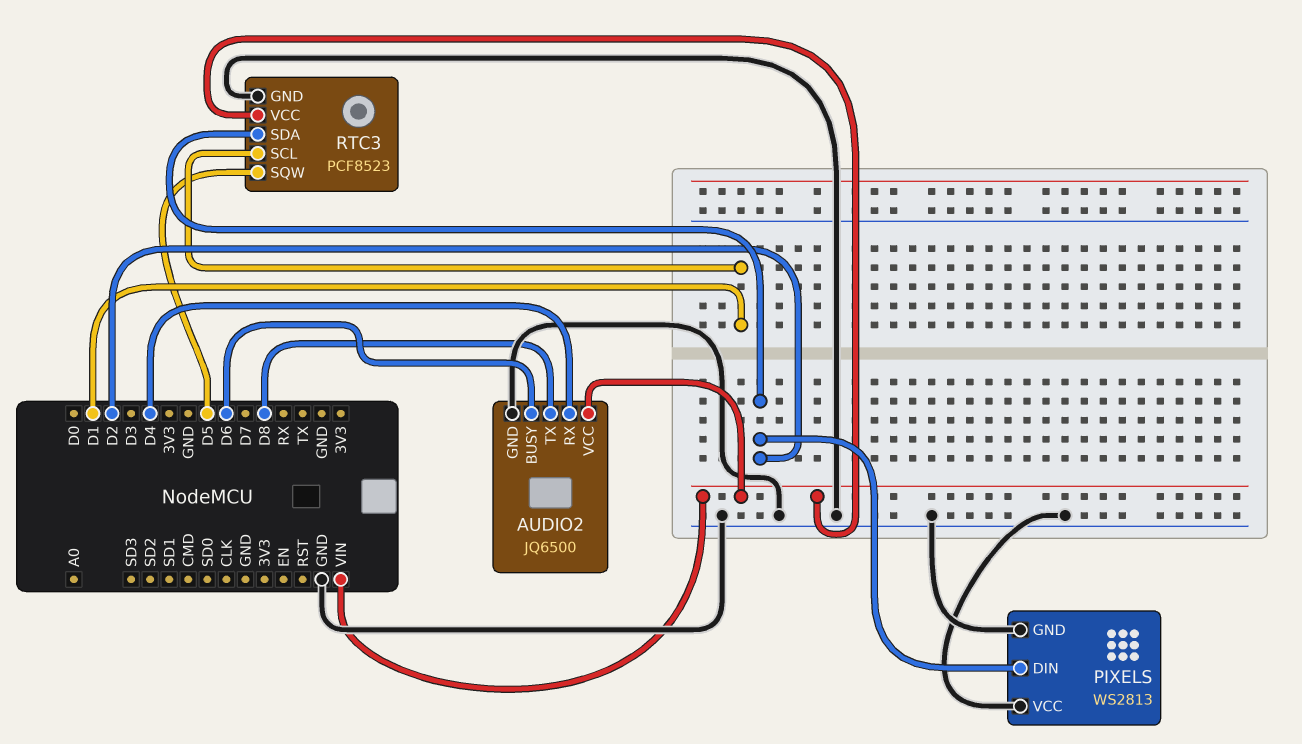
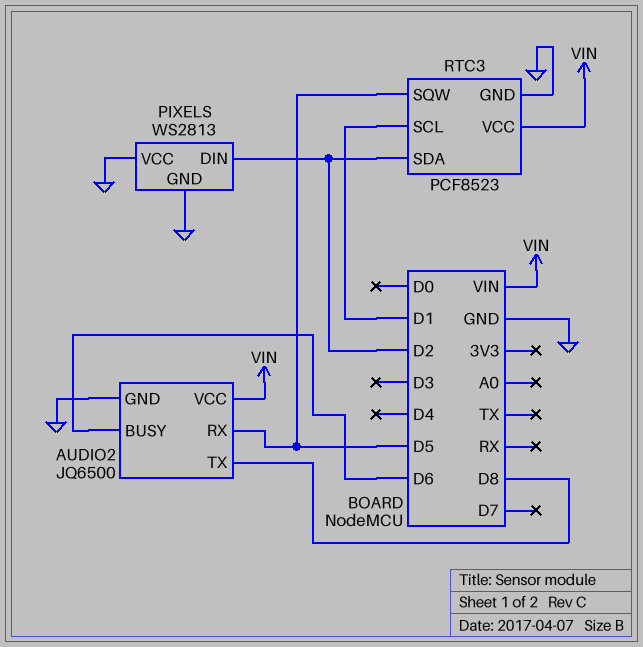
AUDIO2 pin RX: D4 -> D5

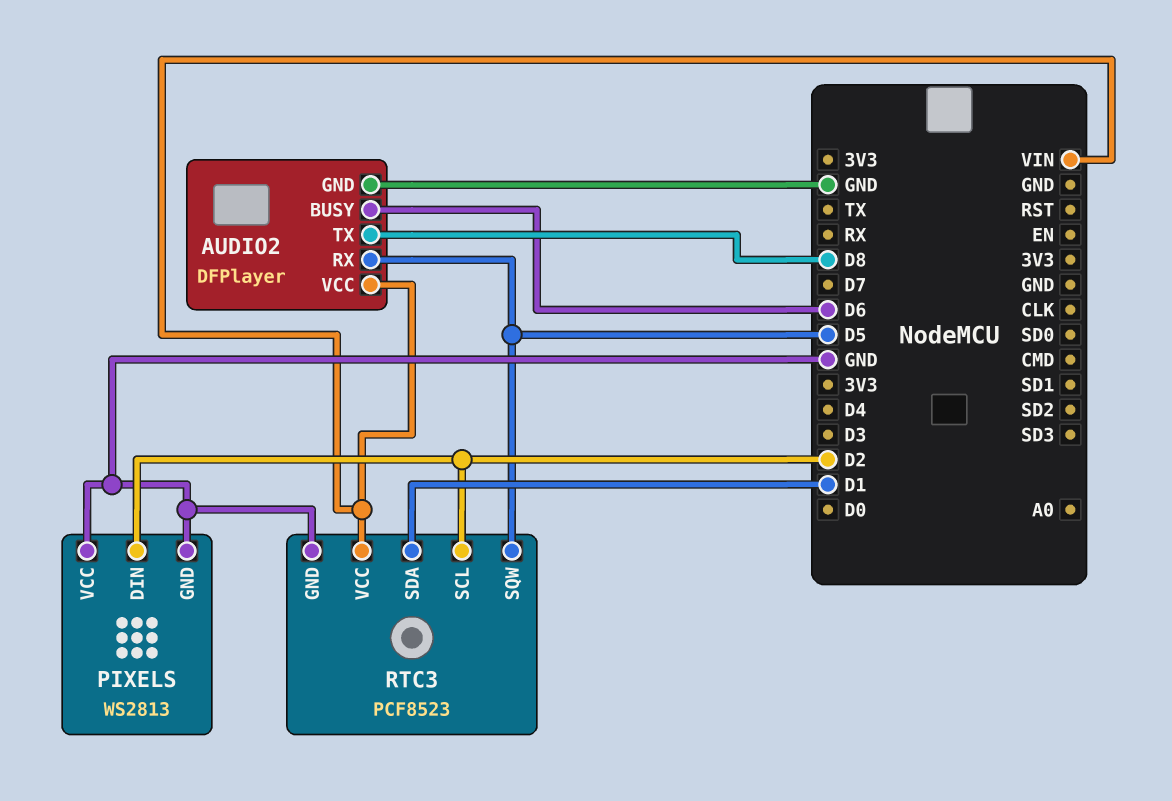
AUDIO2: JQ6500 -> DFPlayer
RTC3 pin SCL: D1 -> D2
RTC3 pin SDA: D2 -> D1

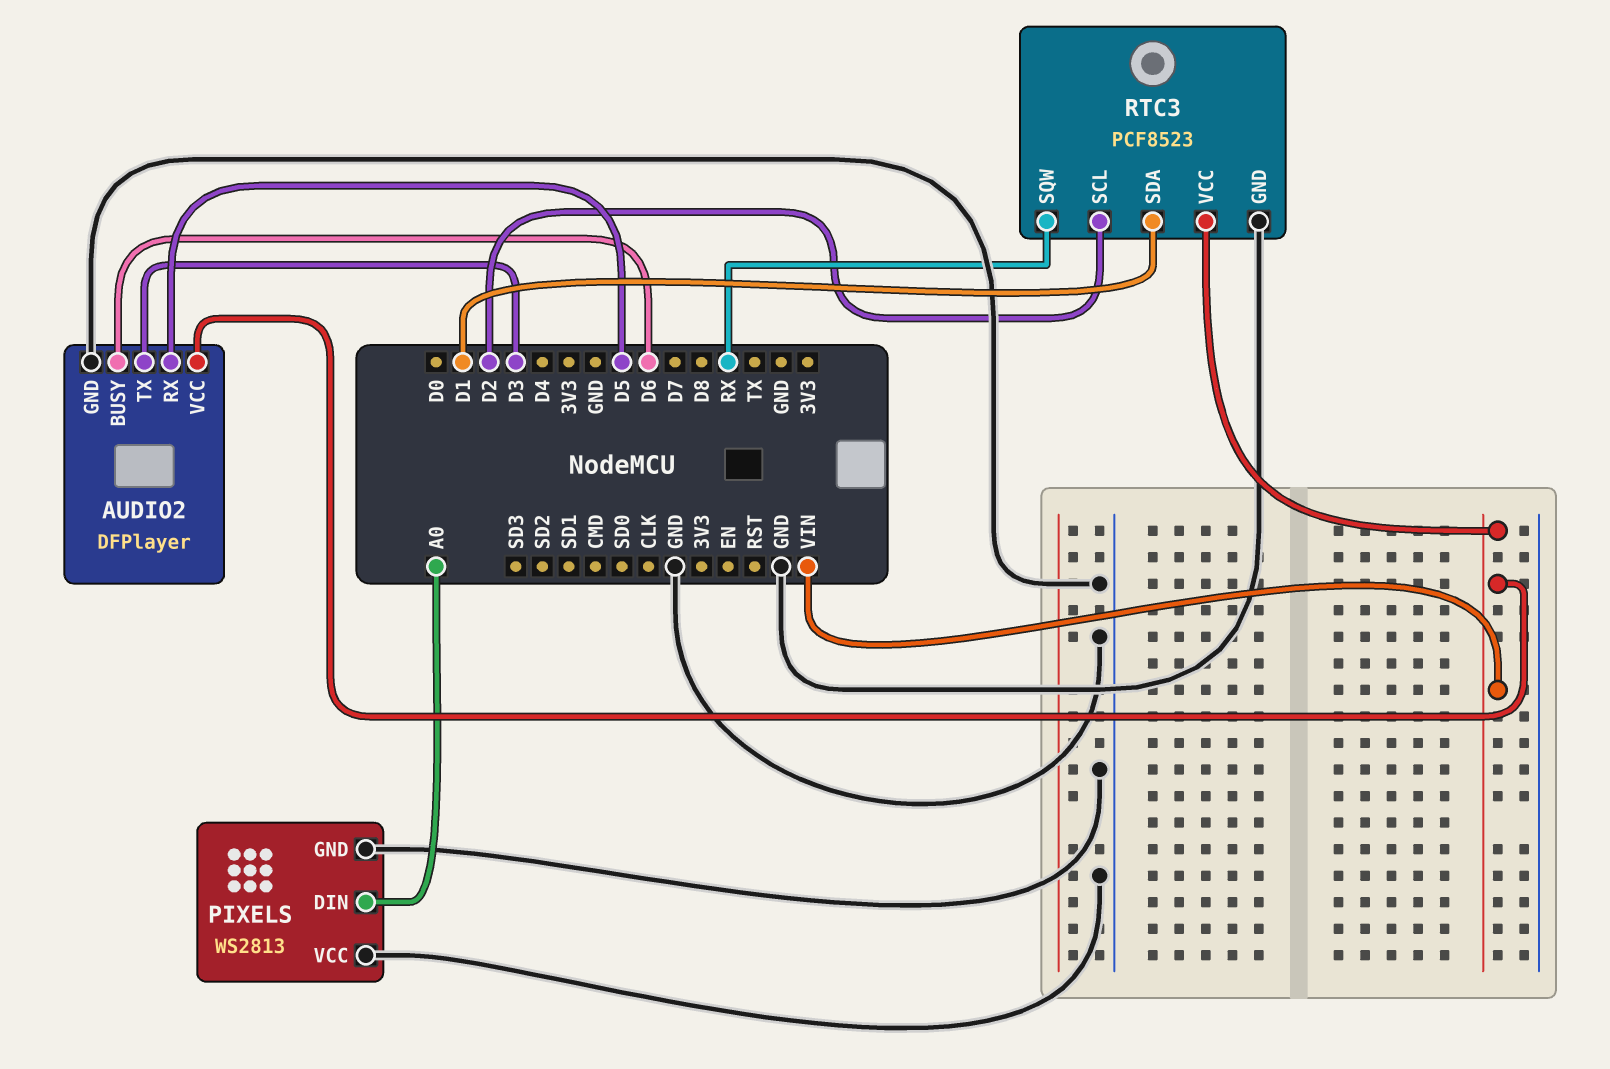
AUDIO2 pin TX: D8 -> D3
PIXELS pin DIN: D2 -> A0
RTC3 pin SQW: D5 -> RX

